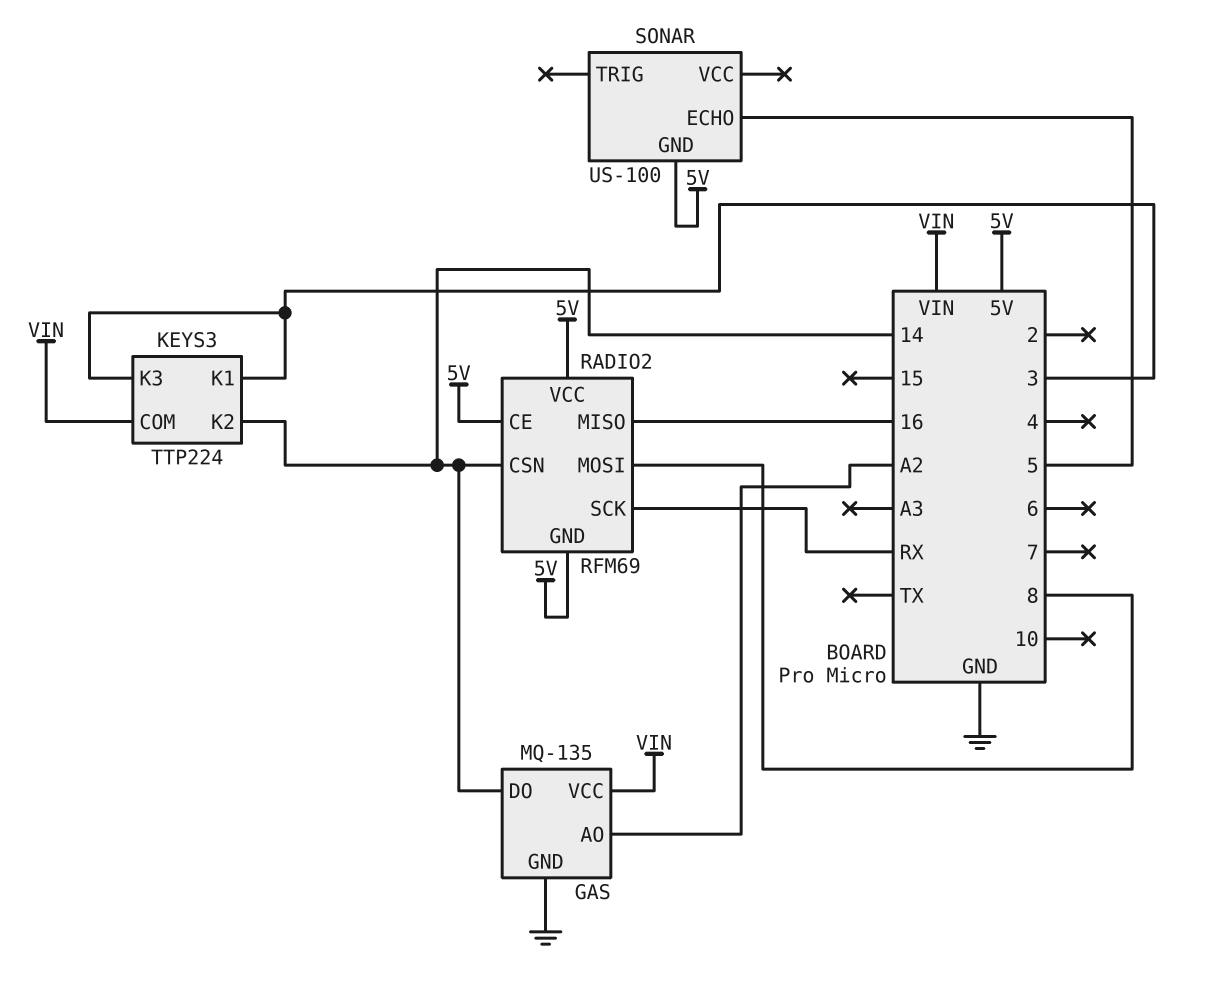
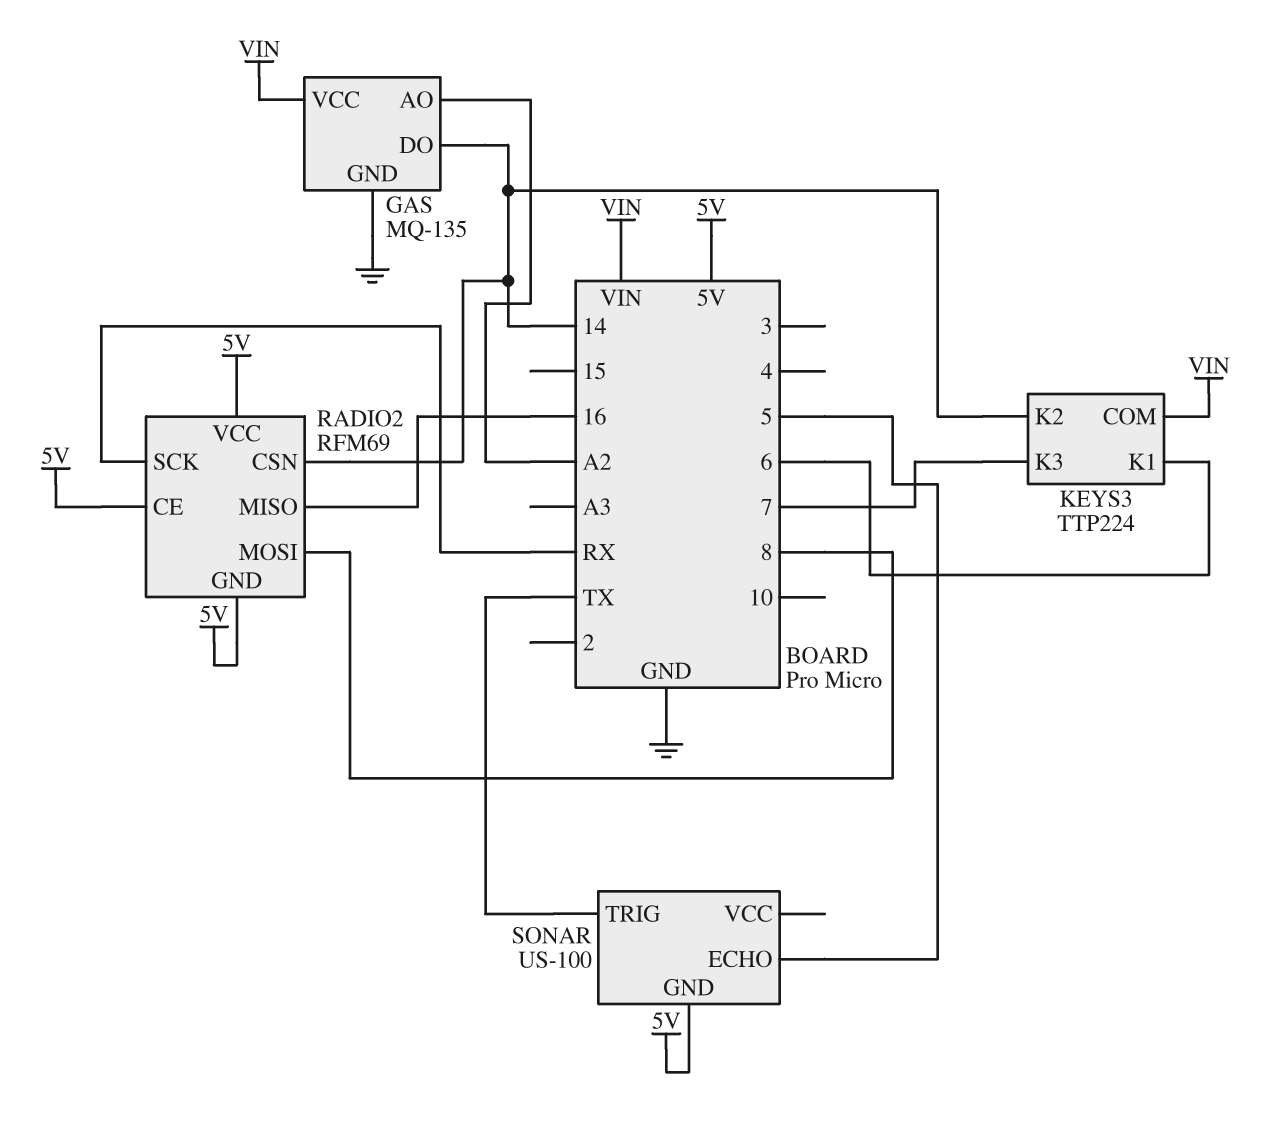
KEYS3 pin K1: 3 -> 6
KEYS3 pin K3: 3 -> 7
SONAR pin TRIG: none -> TX

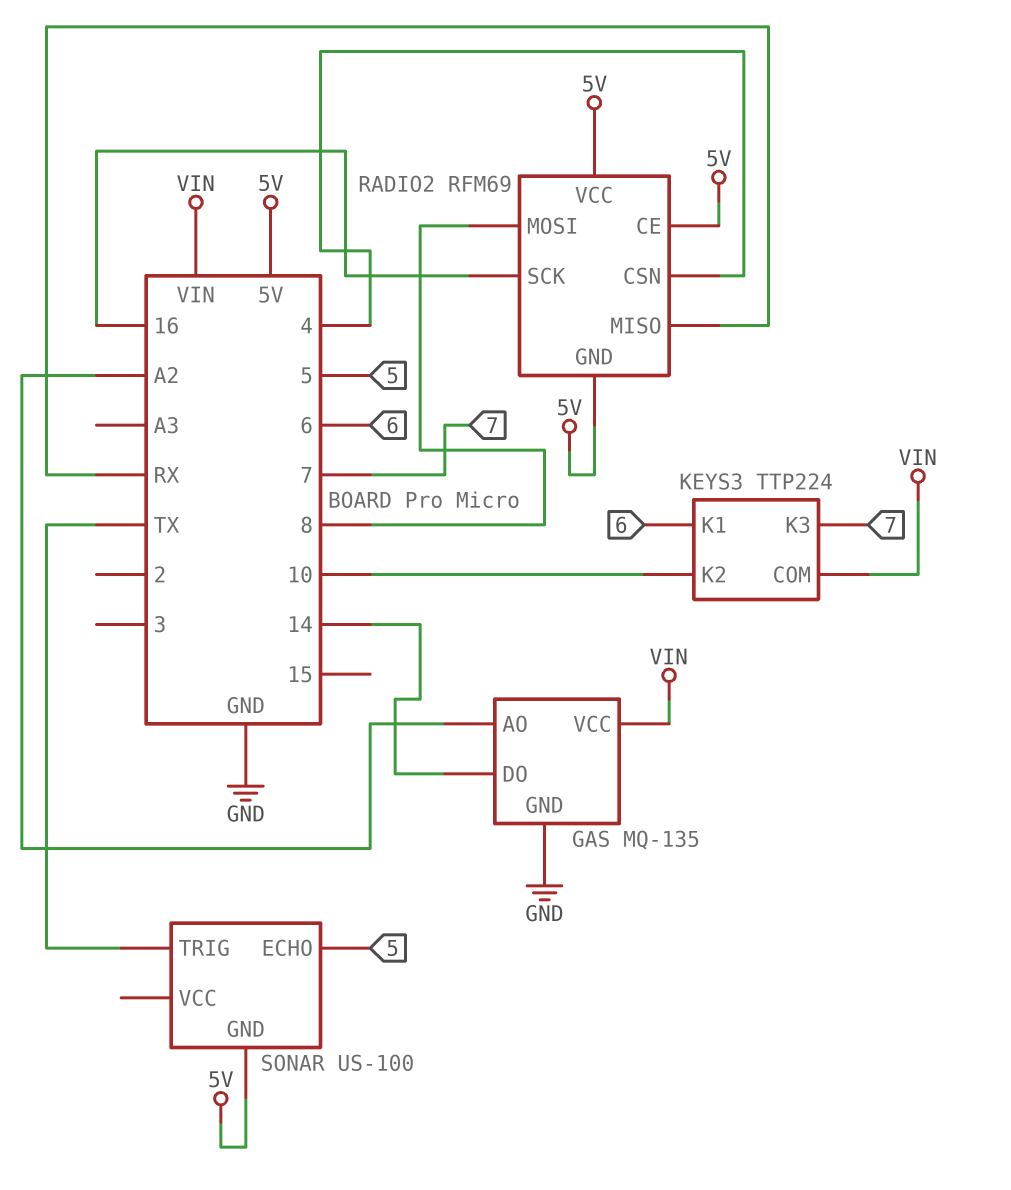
KEYS3 pin K2: 14 -> 10
RADIO2 pin CSN: 14 -> 4
RADIO2 pin MISO: 16 -> RX
RADIO2 pin SCK: RX -> 16

